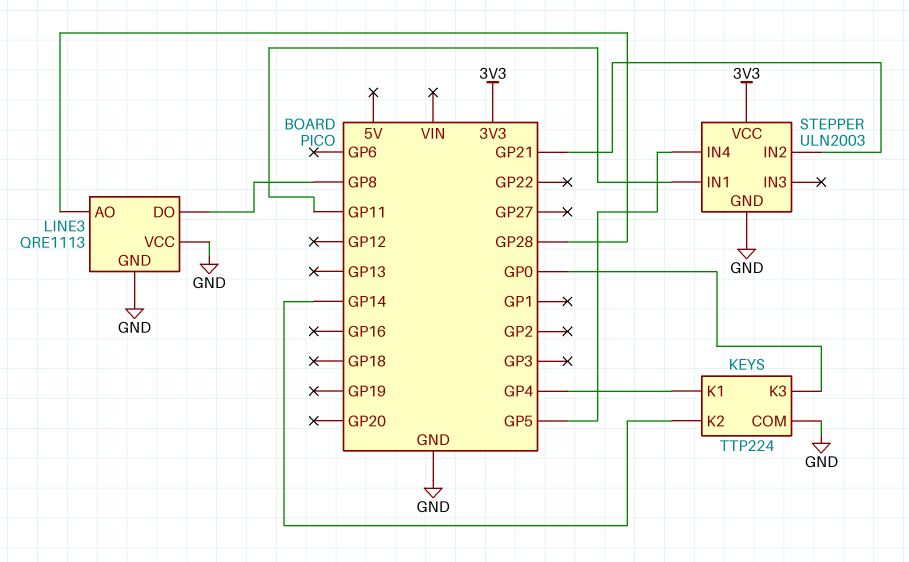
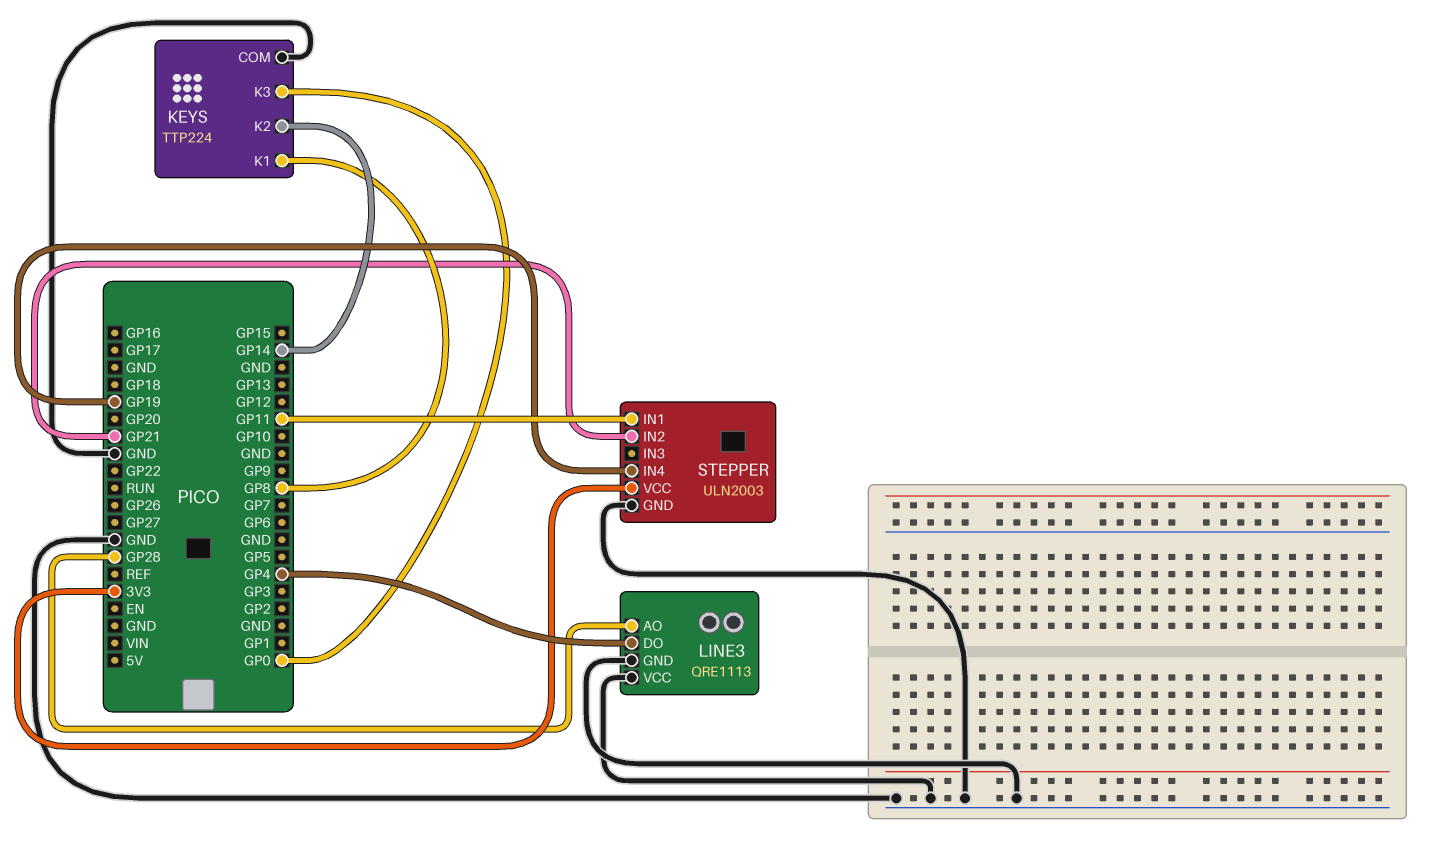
KEYS pin K1: GP4 -> GP8
LINE3 pin DO: GP8 -> GP4
STEPPER pin IN4: GP5 -> GP19

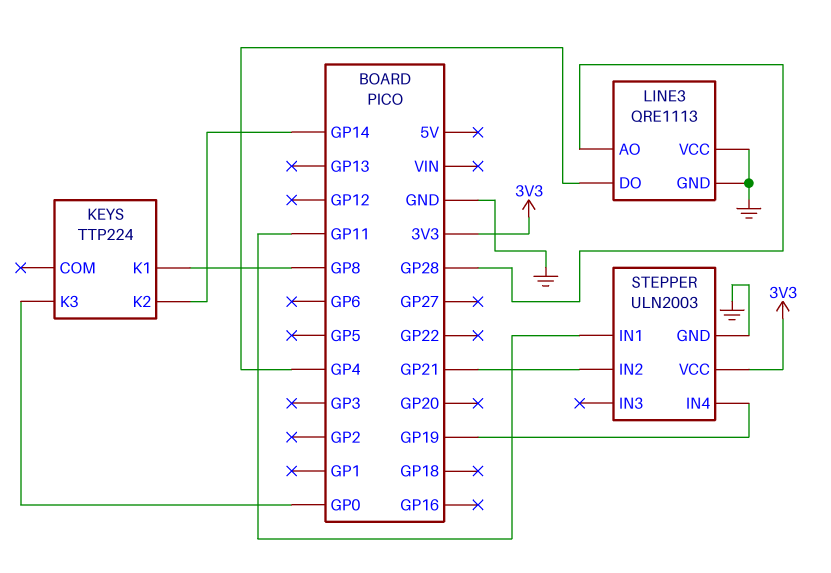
KEYS pin COM: GND -> none

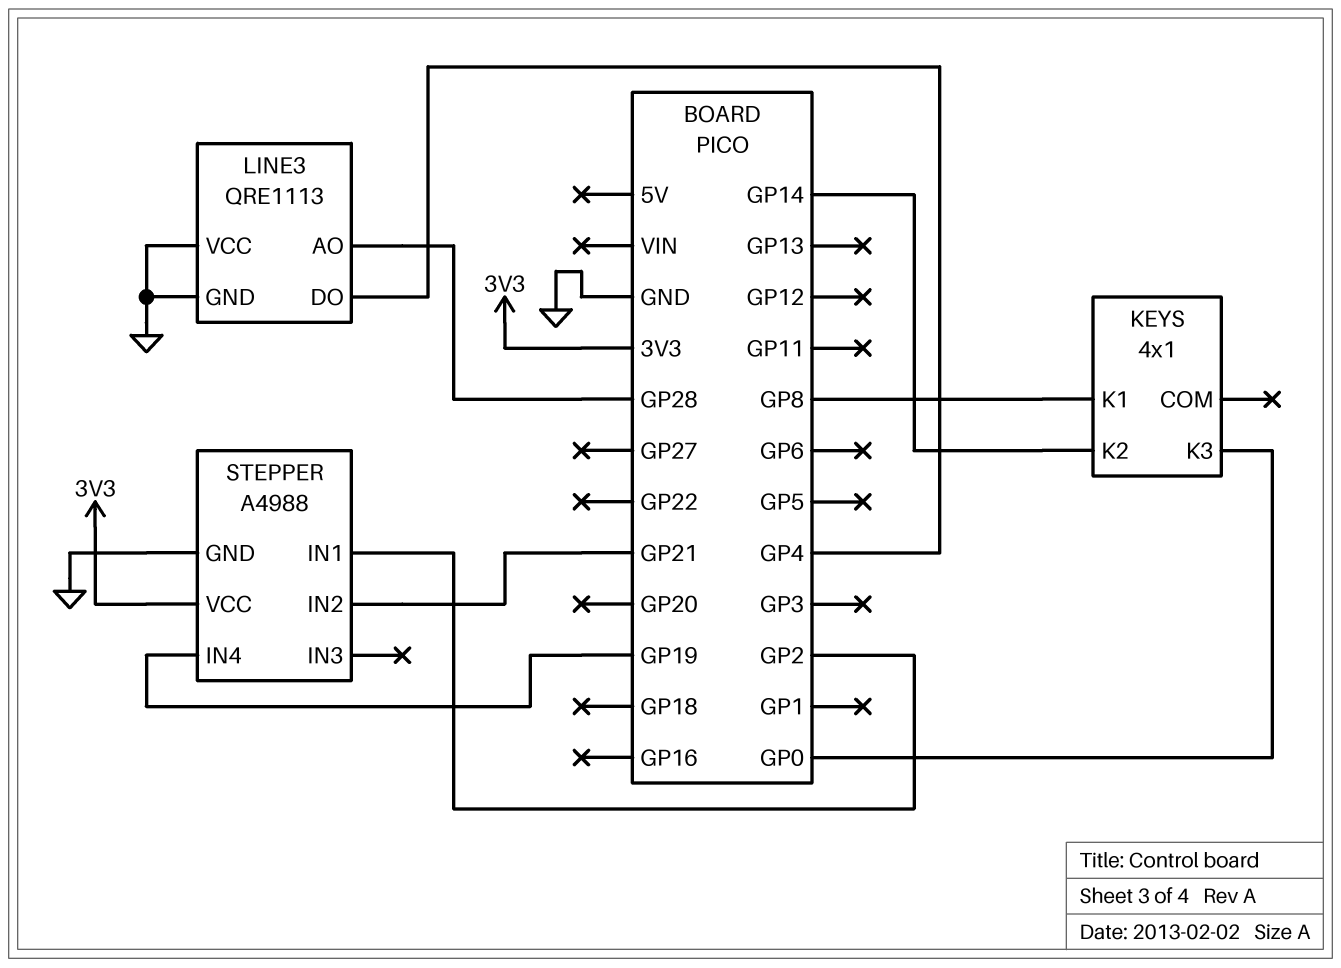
KEYS: TTP224 -> 4x1
STEPPER: ULN2003 -> A4988
STEPPER pin IN1: GP11 -> GP2

